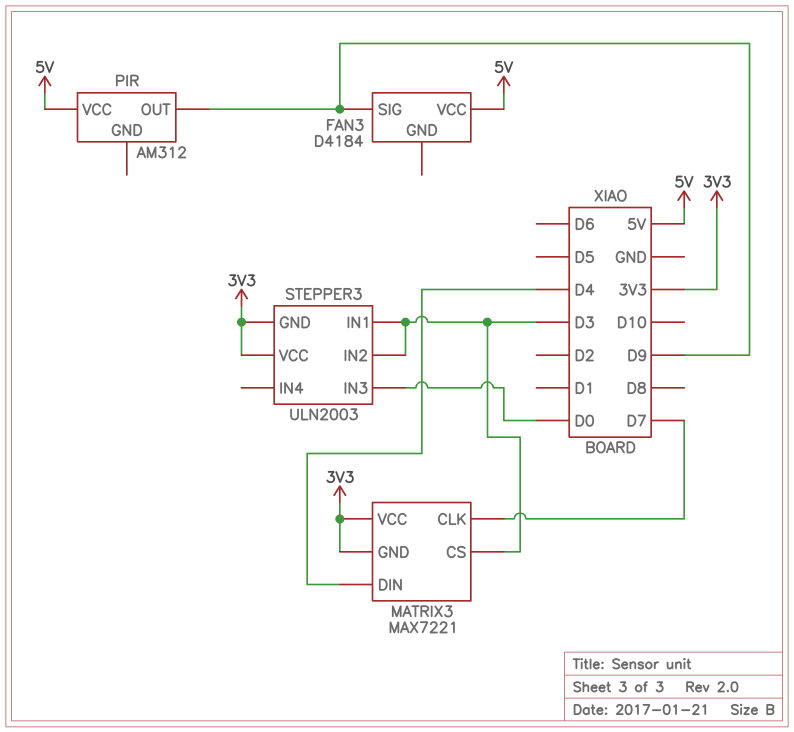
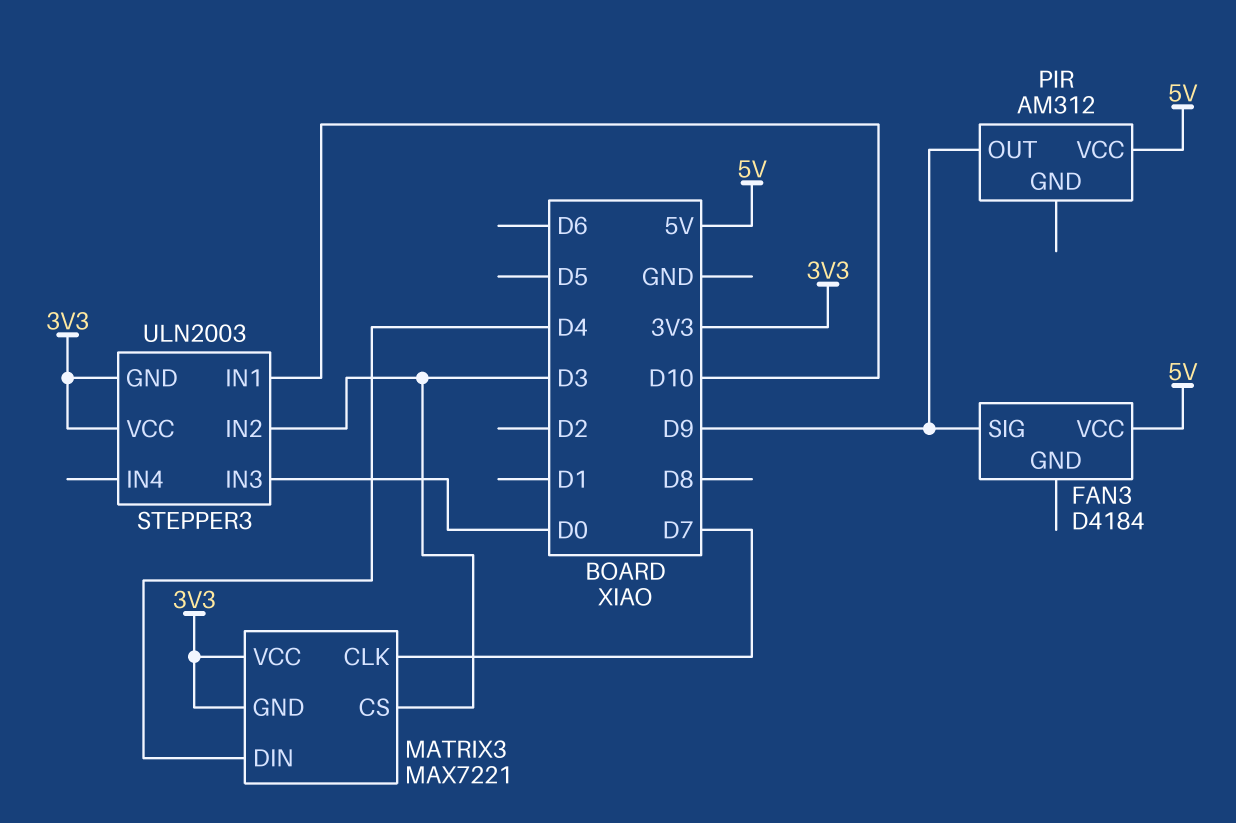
STEPPER3 pin IN1: D3 -> D10

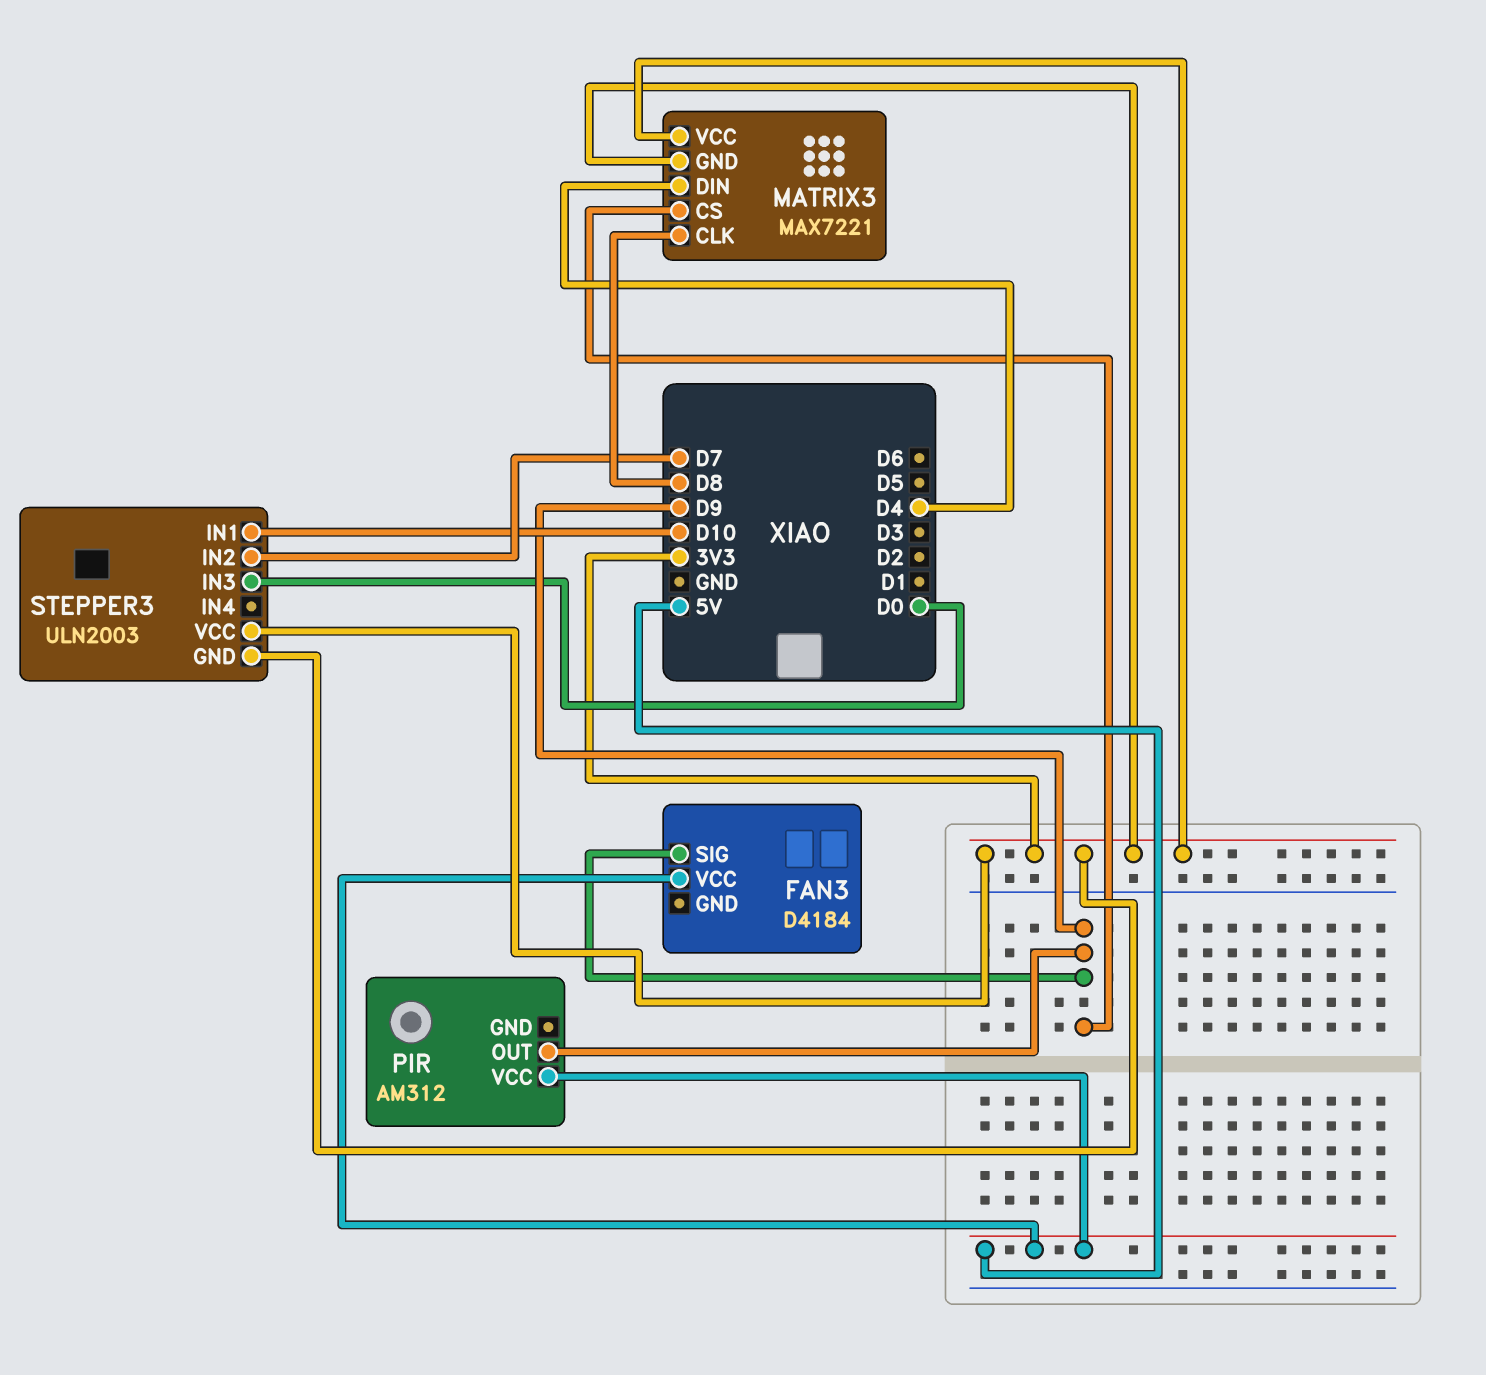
MATRIX3 pin CLK: D7 -> D8
MATRIX3 pin CS: D3 -> D9
STEPPER3 pin IN2: D3 -> D7

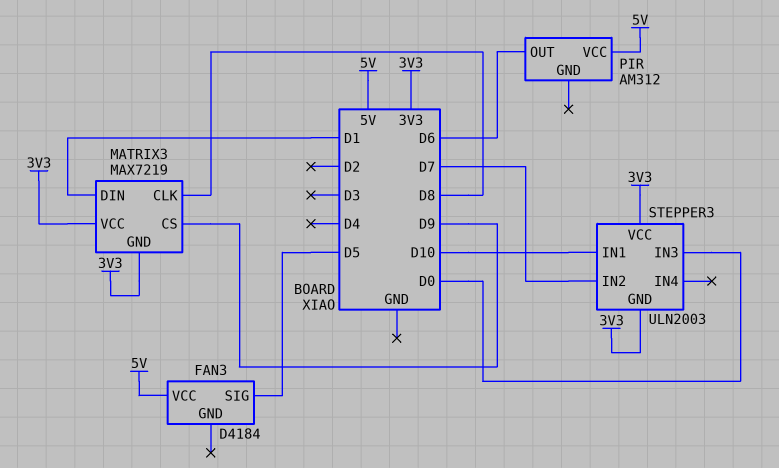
FAN3 pin SIG: D9 -> D5
MATRIX3: MAX7221 -> MAX7219
MATRIX3 pin DIN: D4 -> D1
PIR pin OUT: D9 -> D6

